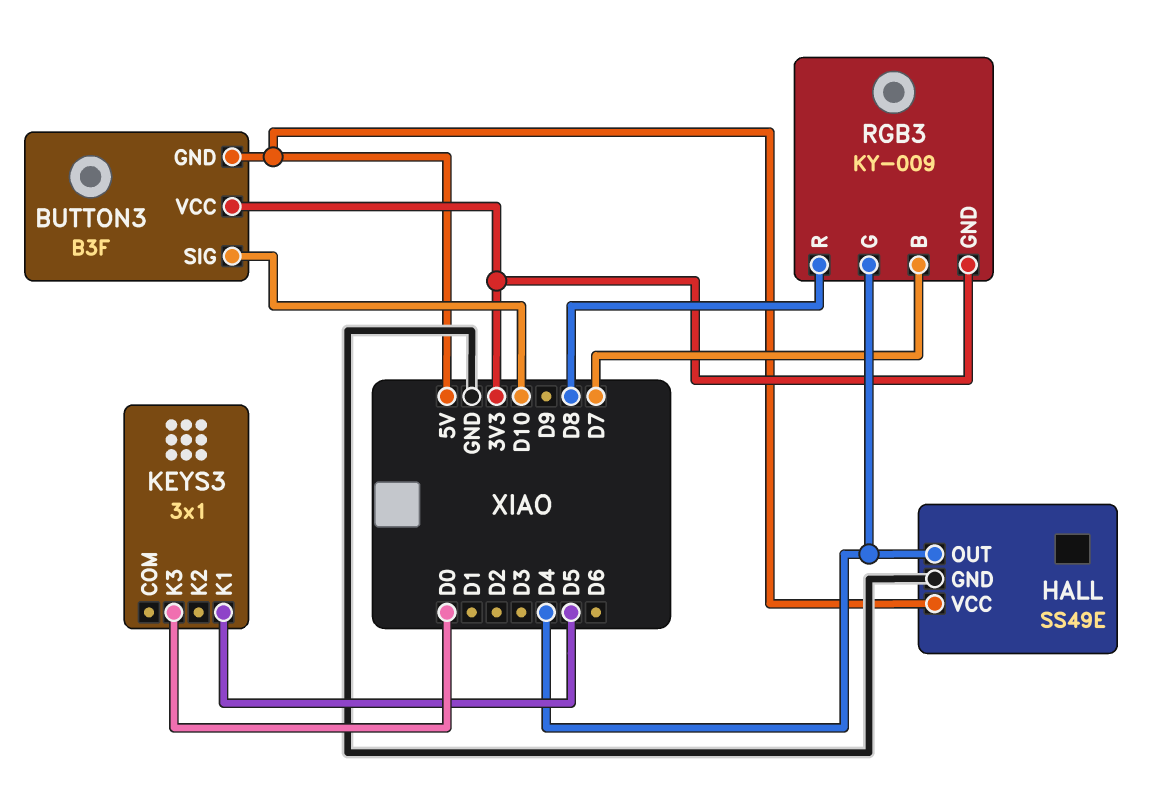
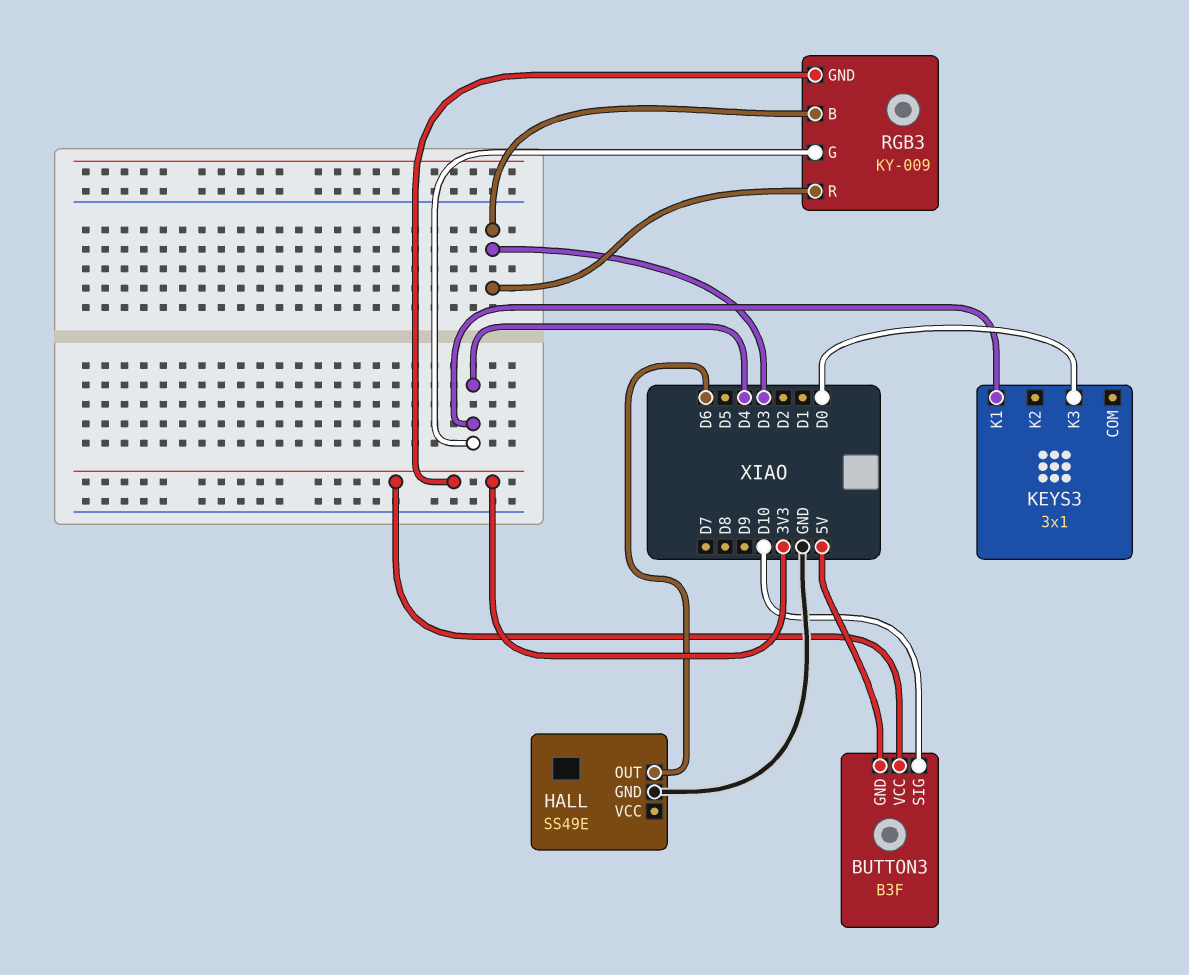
HALL pin OUT: D4 -> D6
HALL pin VCC: 5V -> none
KEYS3 pin K1: D5 -> D4
RGB3 pin B: D7 -> D3
RGB3 pin R: D8 -> D3

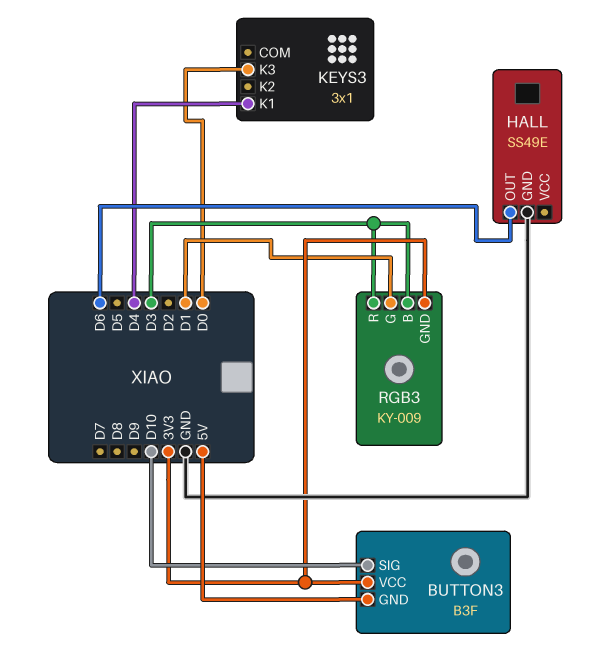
RGB3 pin G: D4 -> D1

